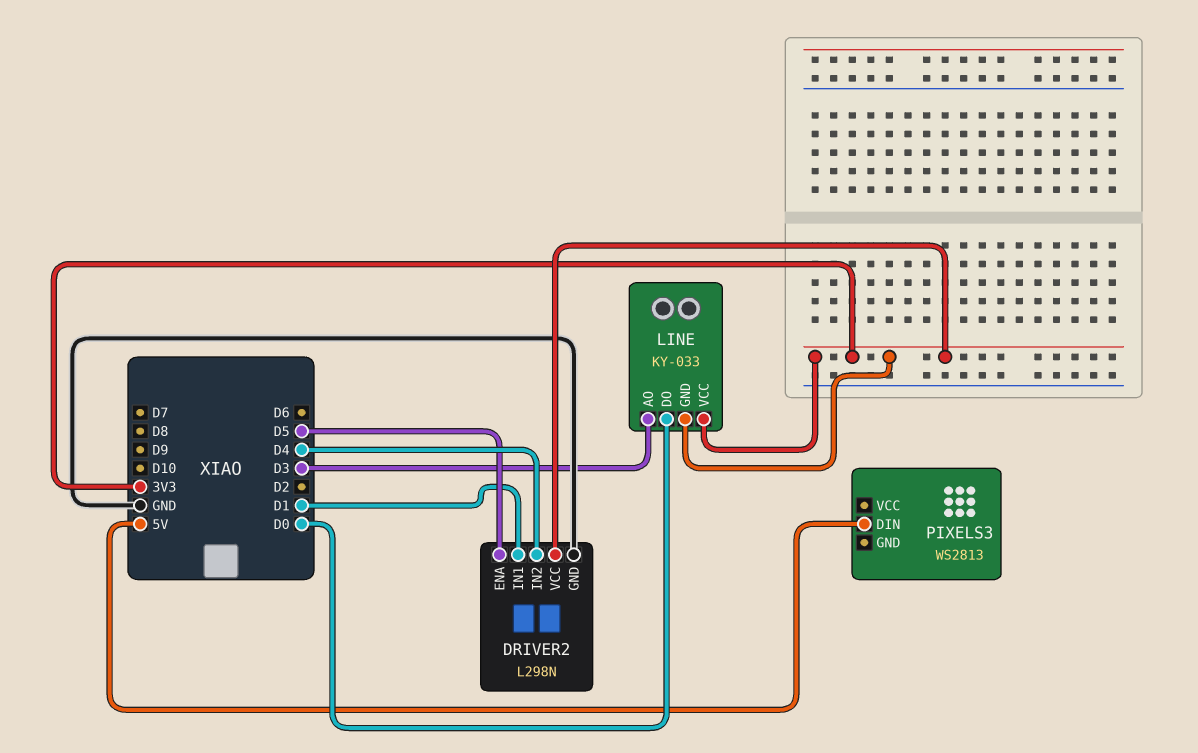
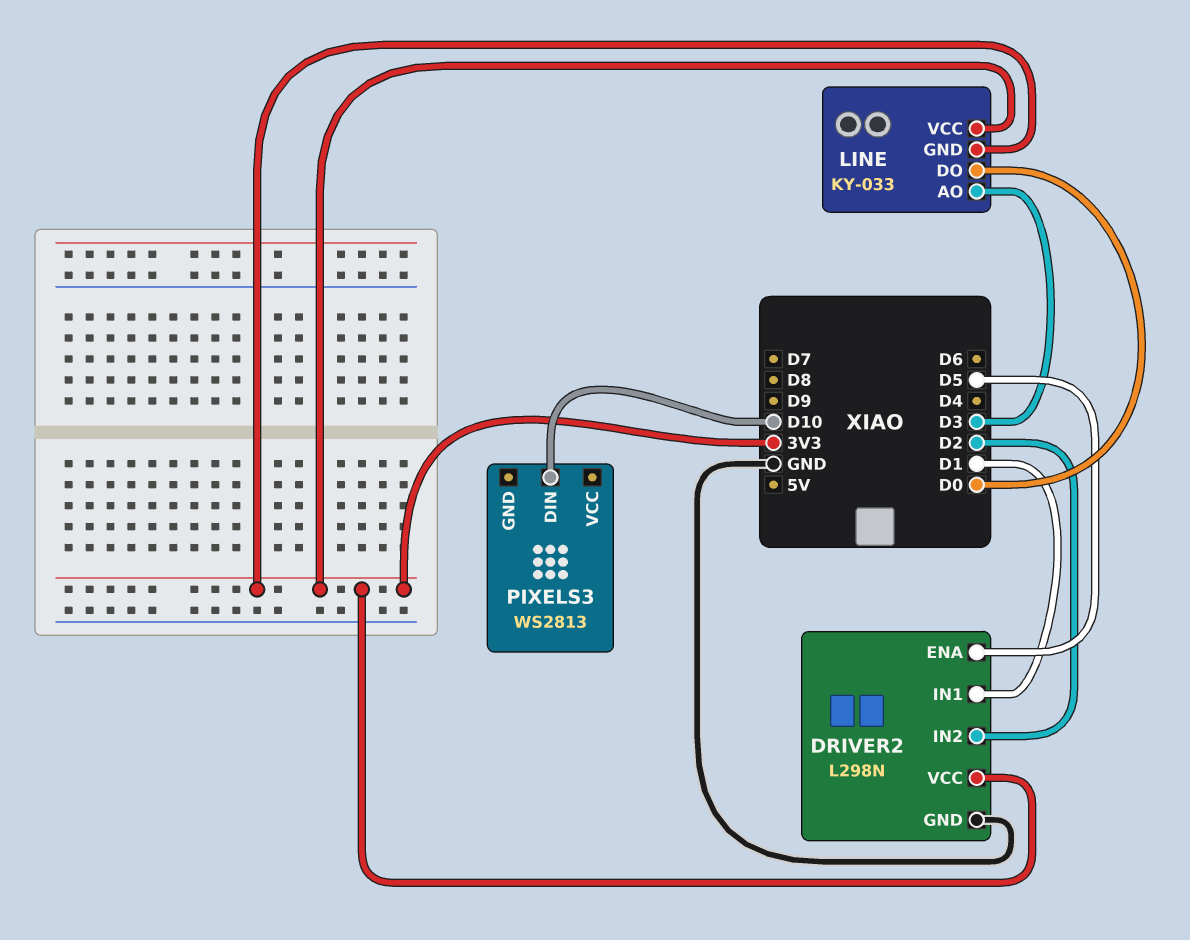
DRIVER2 pin IN2: D4 -> D2
PIXELS3 pin DIN: 5V -> D10

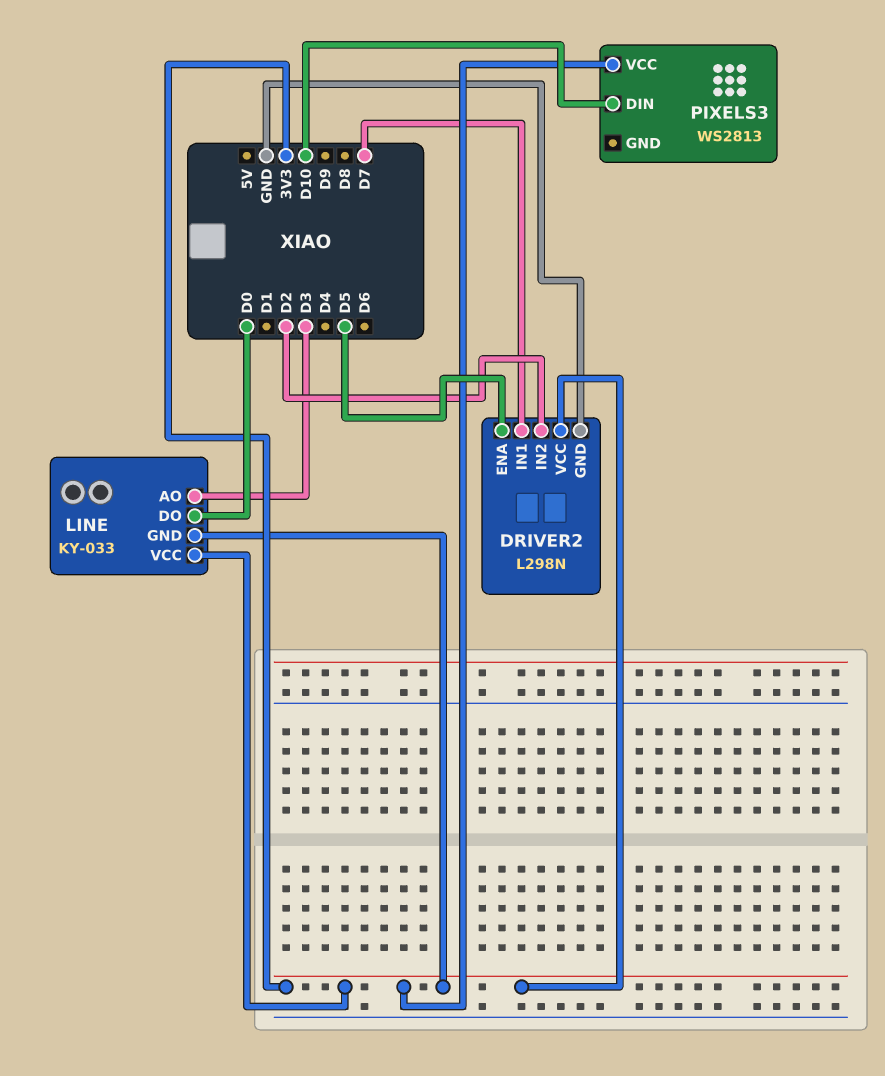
DRIVER2 pin IN1: D1 -> D7
PIXELS3 pin VCC: none -> 3V3

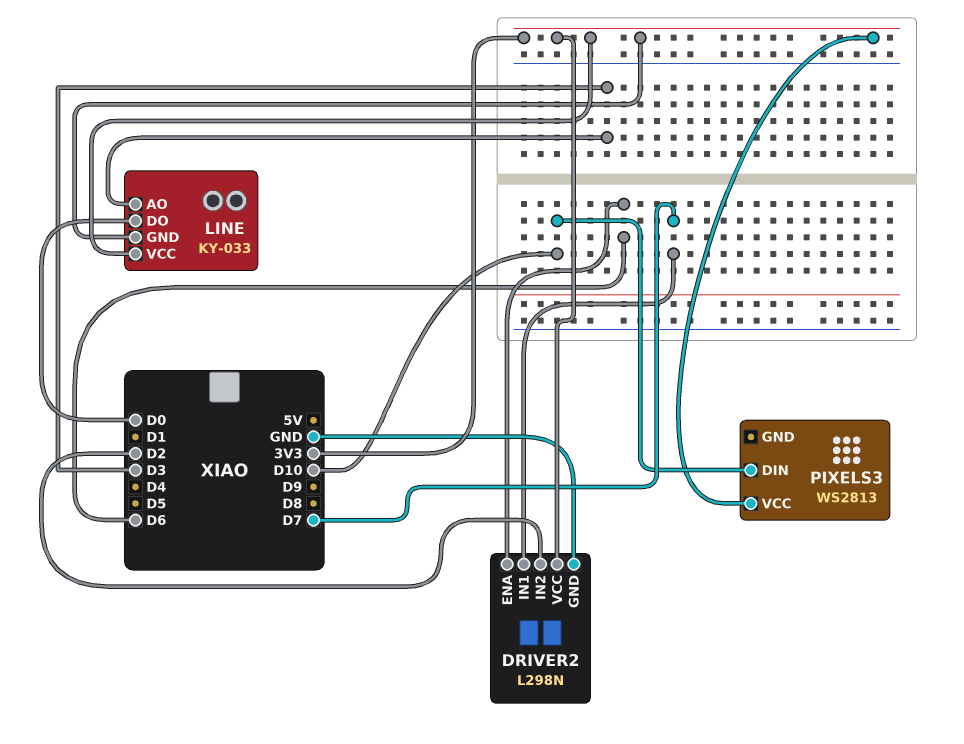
DRIVER2 pin ENA: D5 -> D6

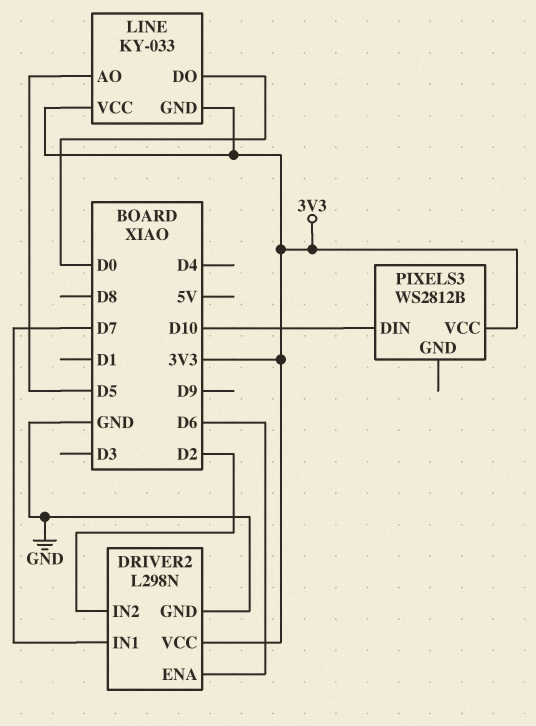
LINE pin AO: D3 -> D5
PIXELS3: WS2813 -> WS2812B

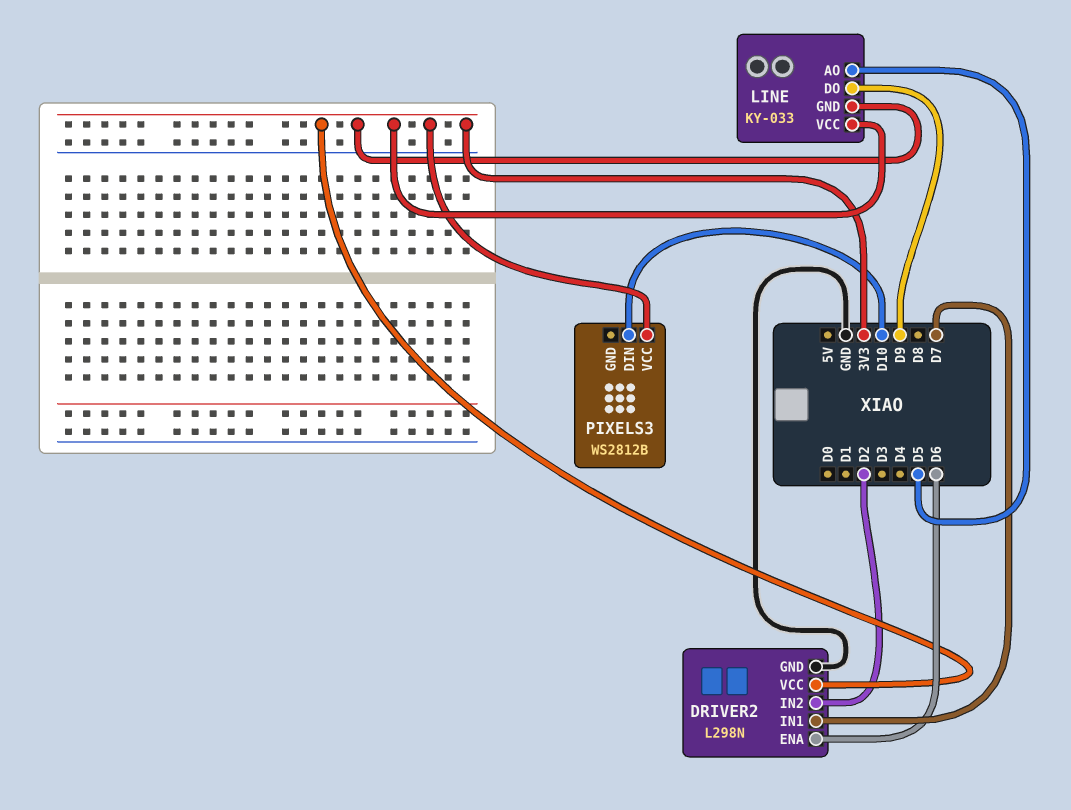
LINE pin DO: D0 -> D9

